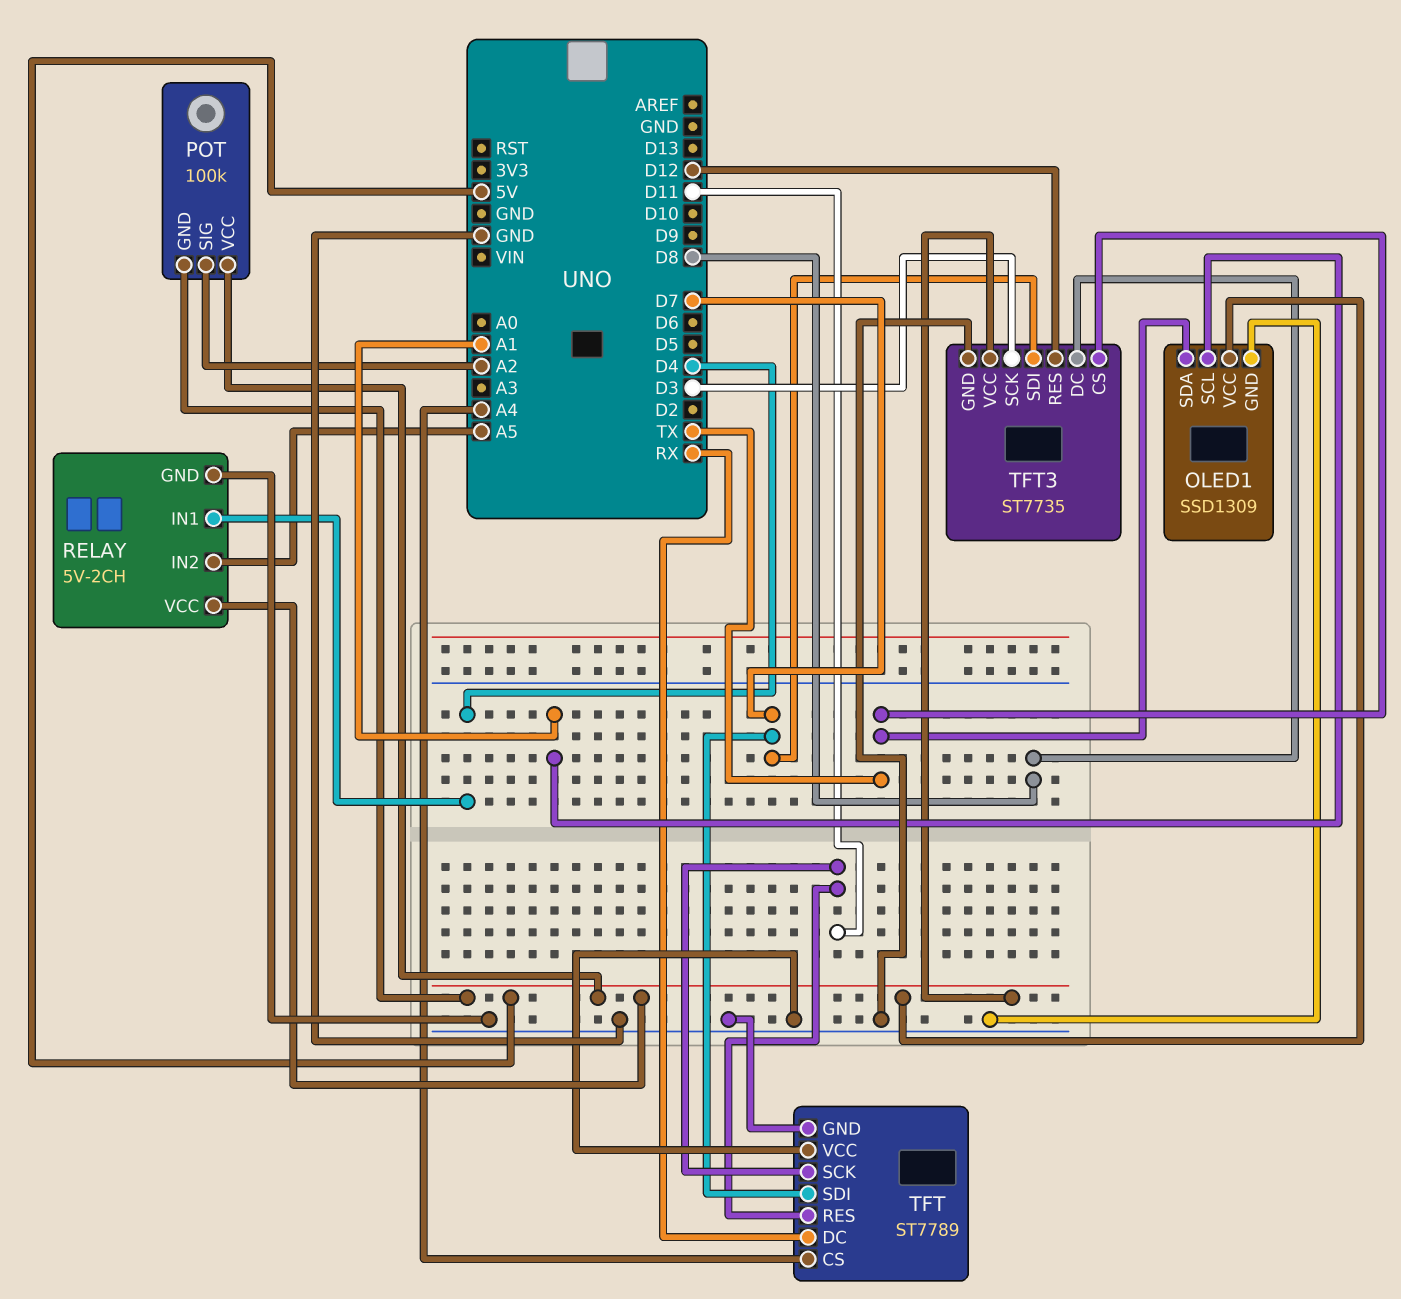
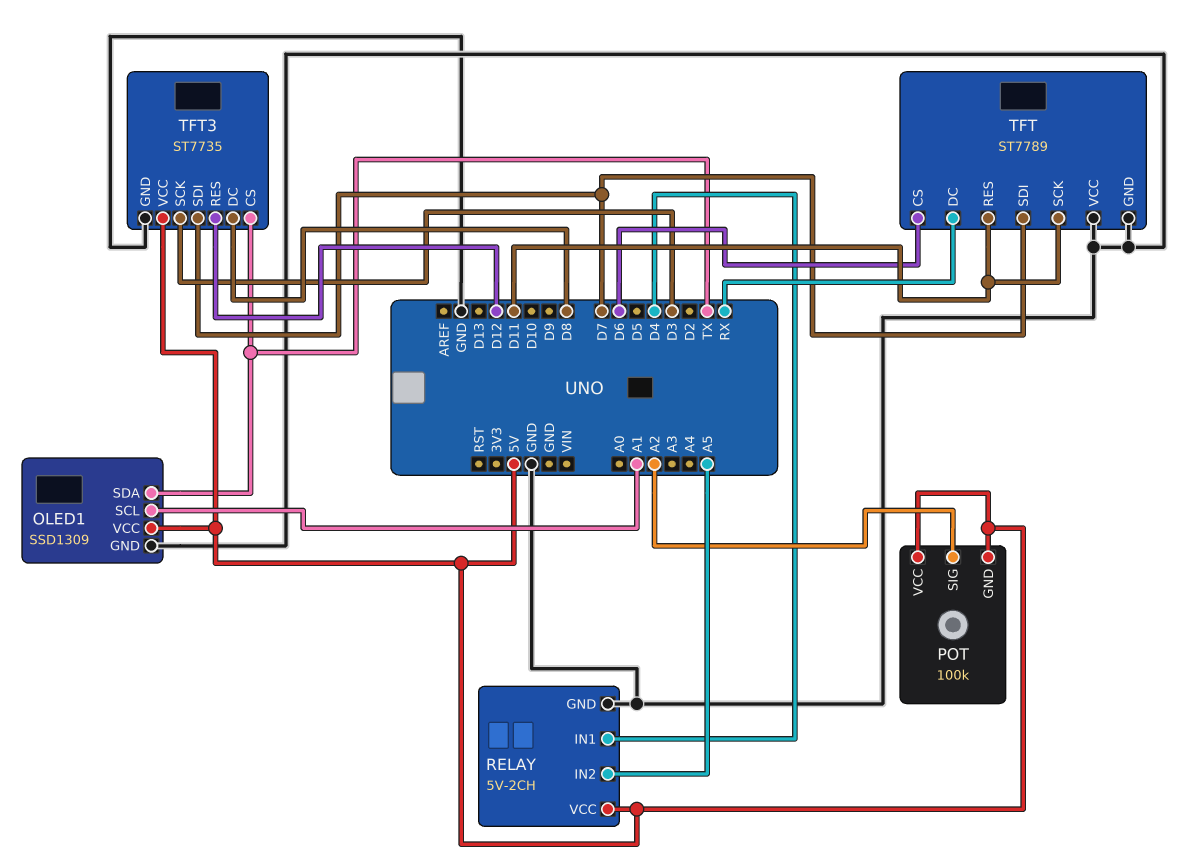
TFT pin CS: A4 -> D6

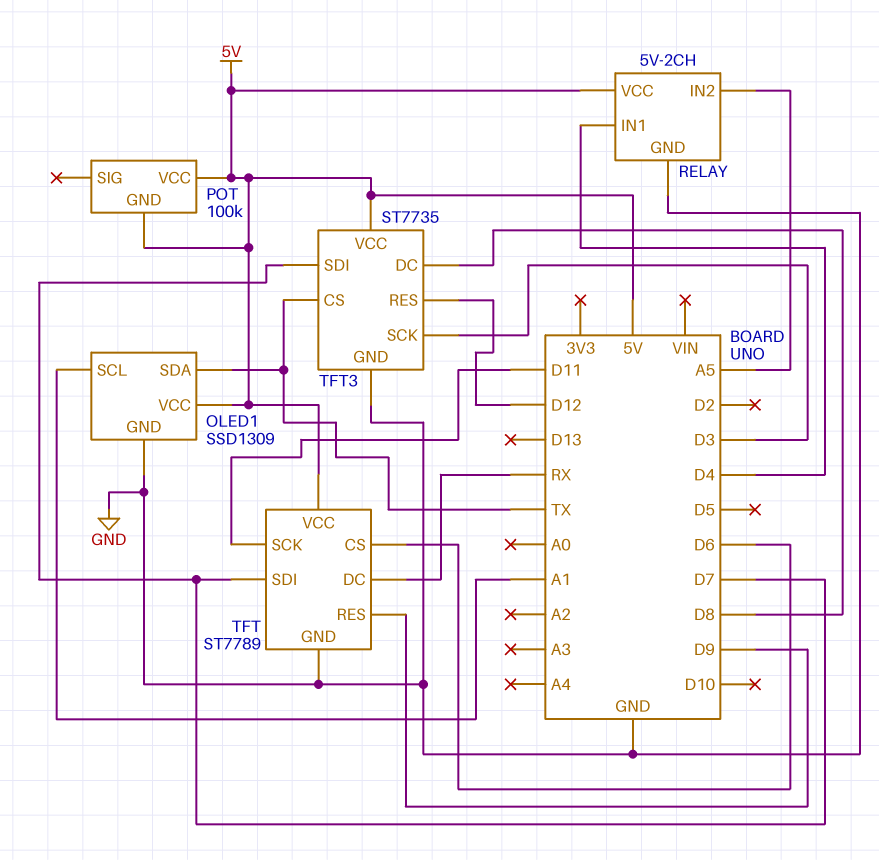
POT pin SIG: A2 -> none
TFT pin RES: D11 -> D9
TFT pin VCC: GND -> 5V

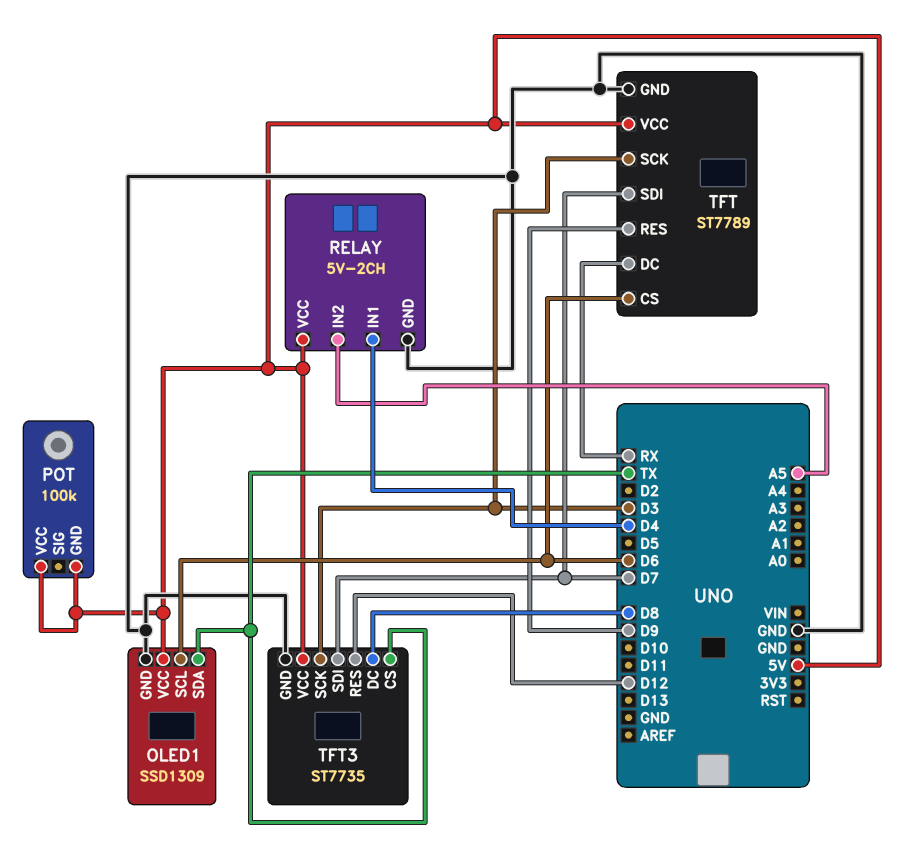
OLED1 pin SCL: A1 -> D6
TFT pin SCK: D11 -> D3

